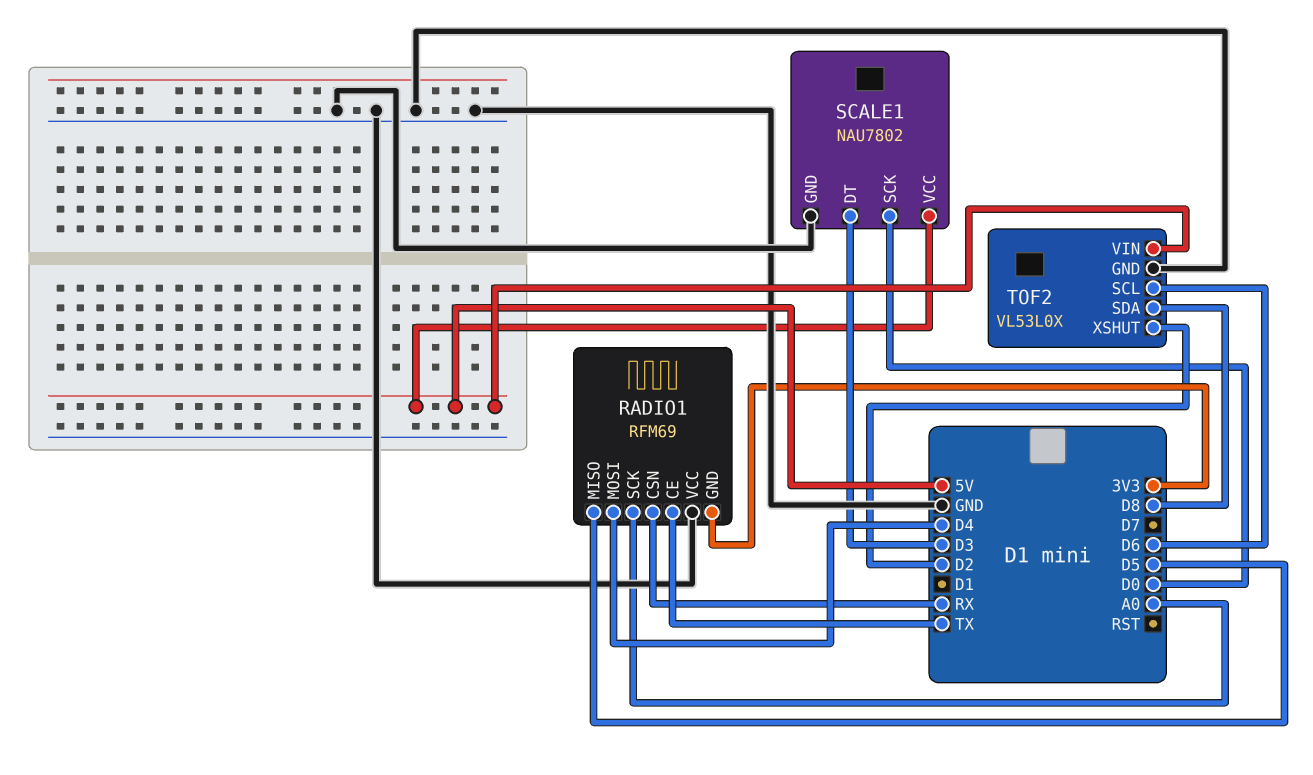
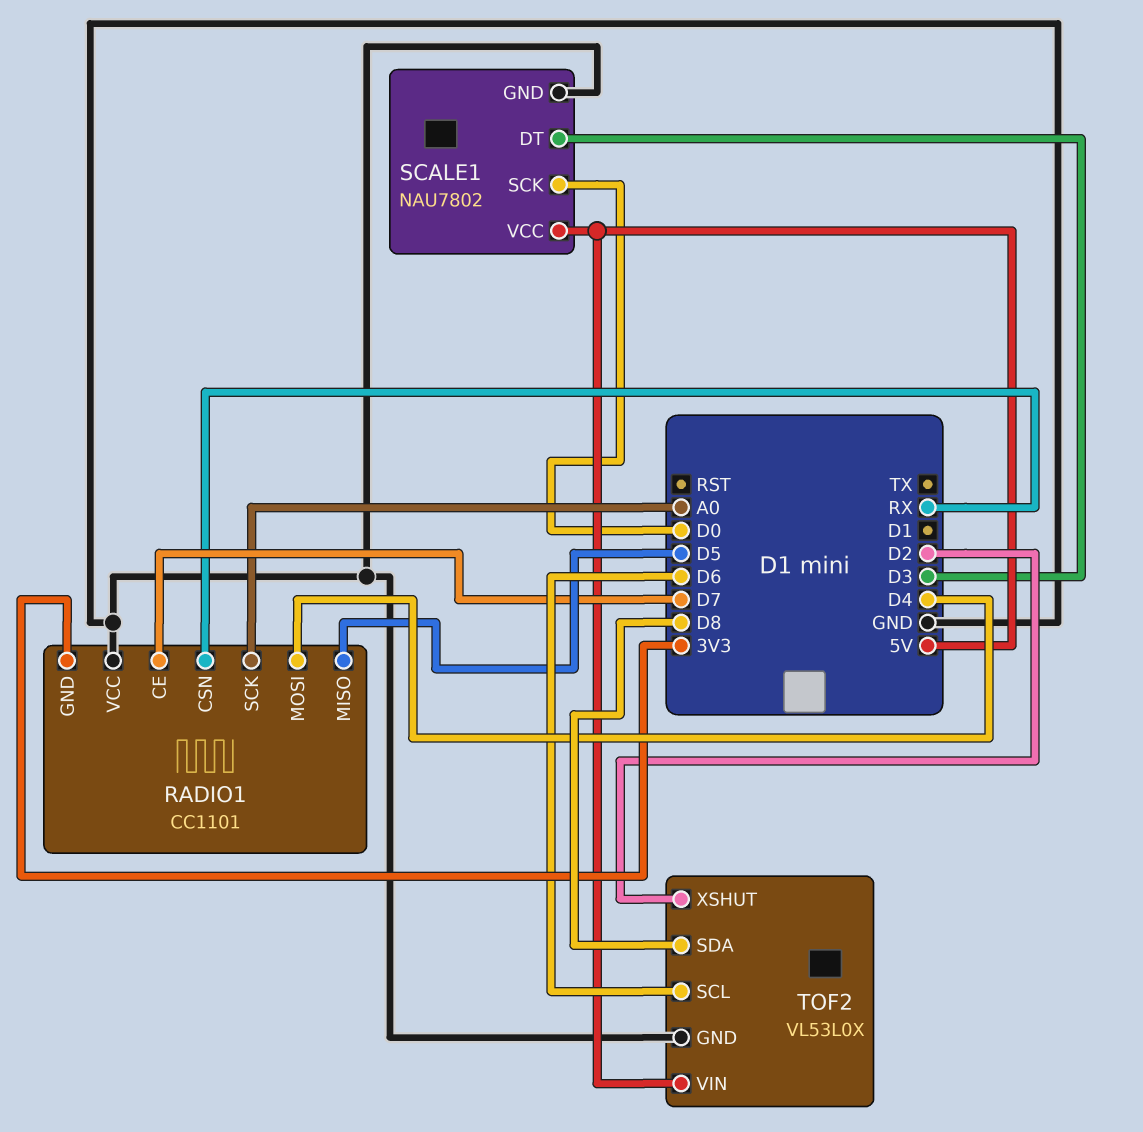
RADIO1: RFM69 -> CC1101
RADIO1 pin CE: TX -> D7

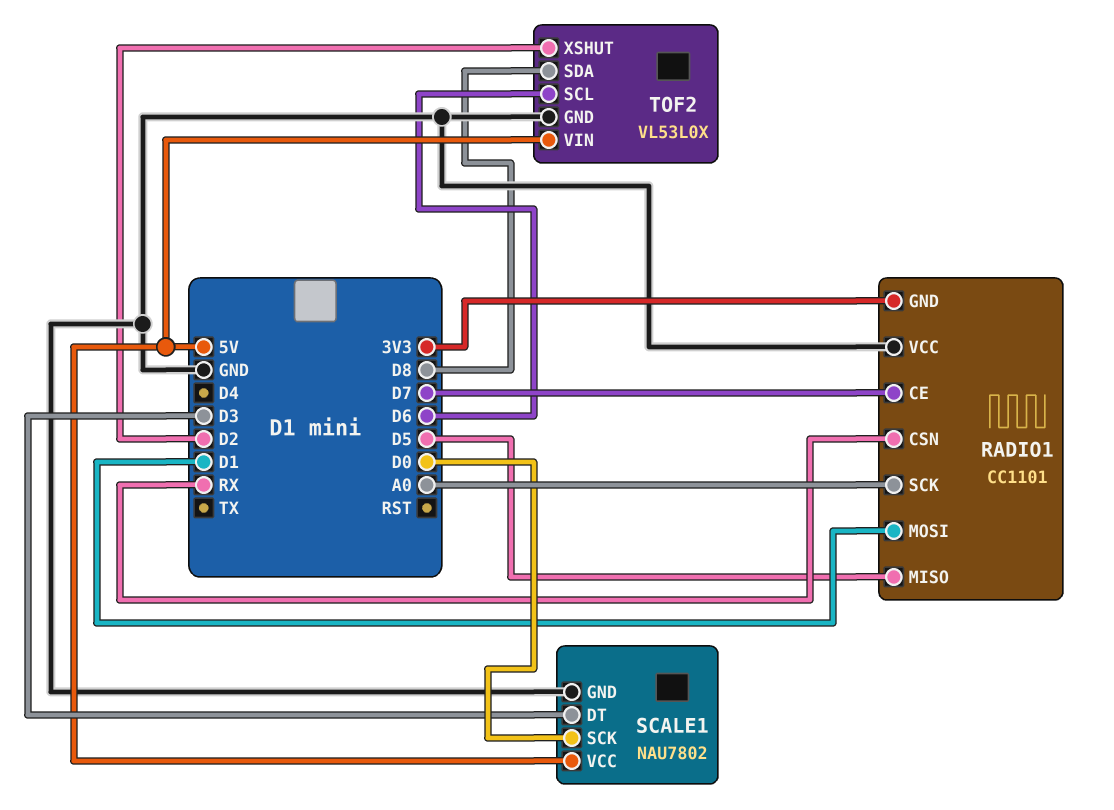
RADIO1 pin MOSI: D4 -> D1

